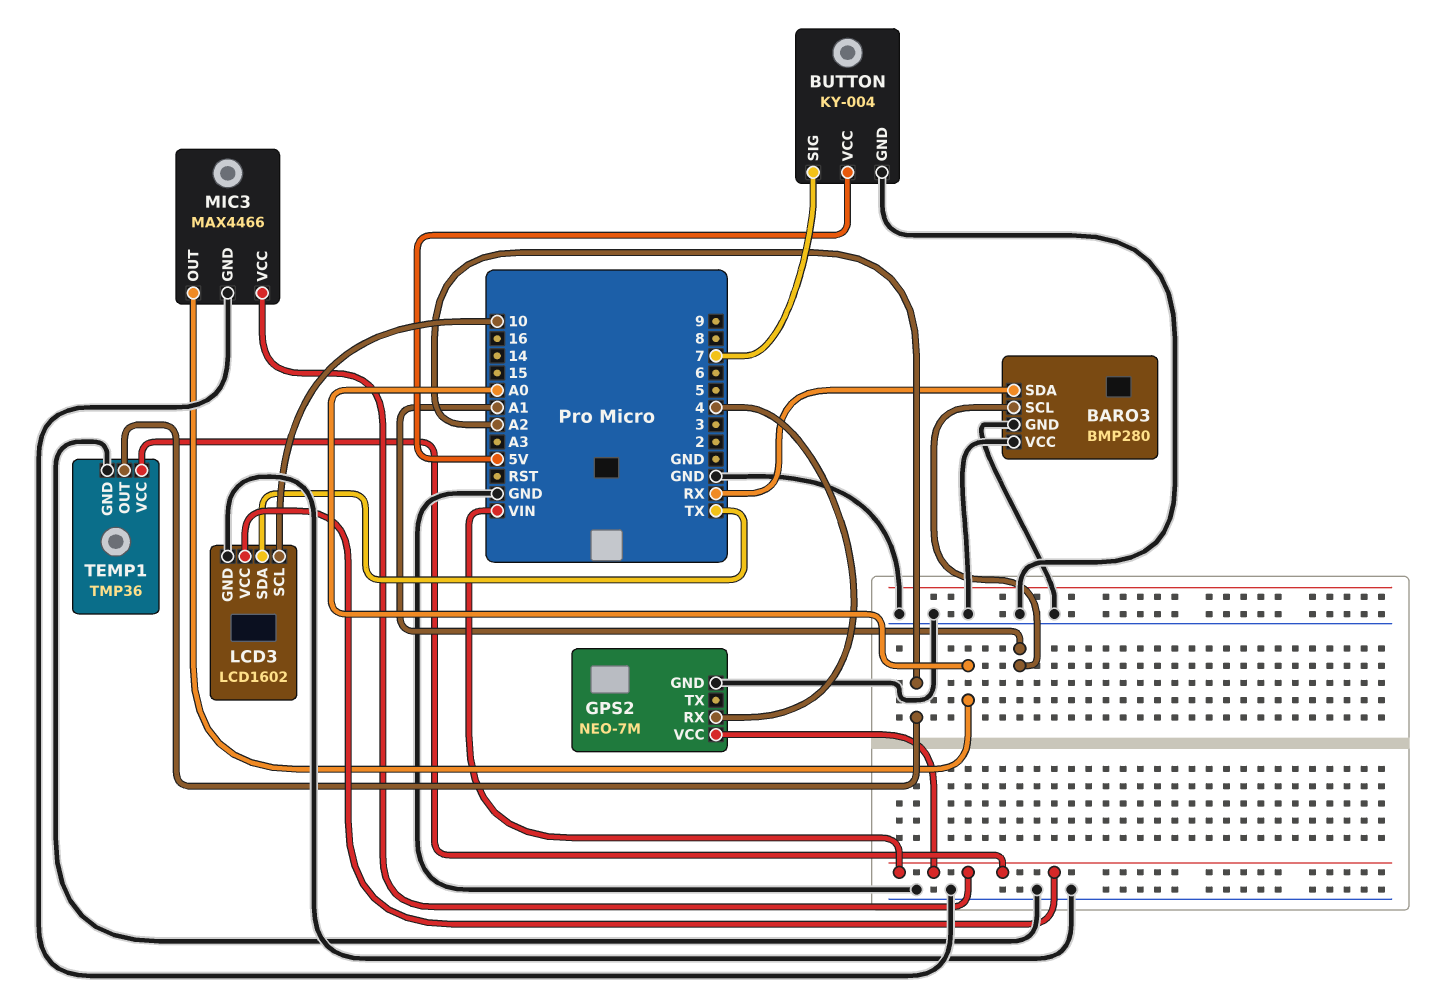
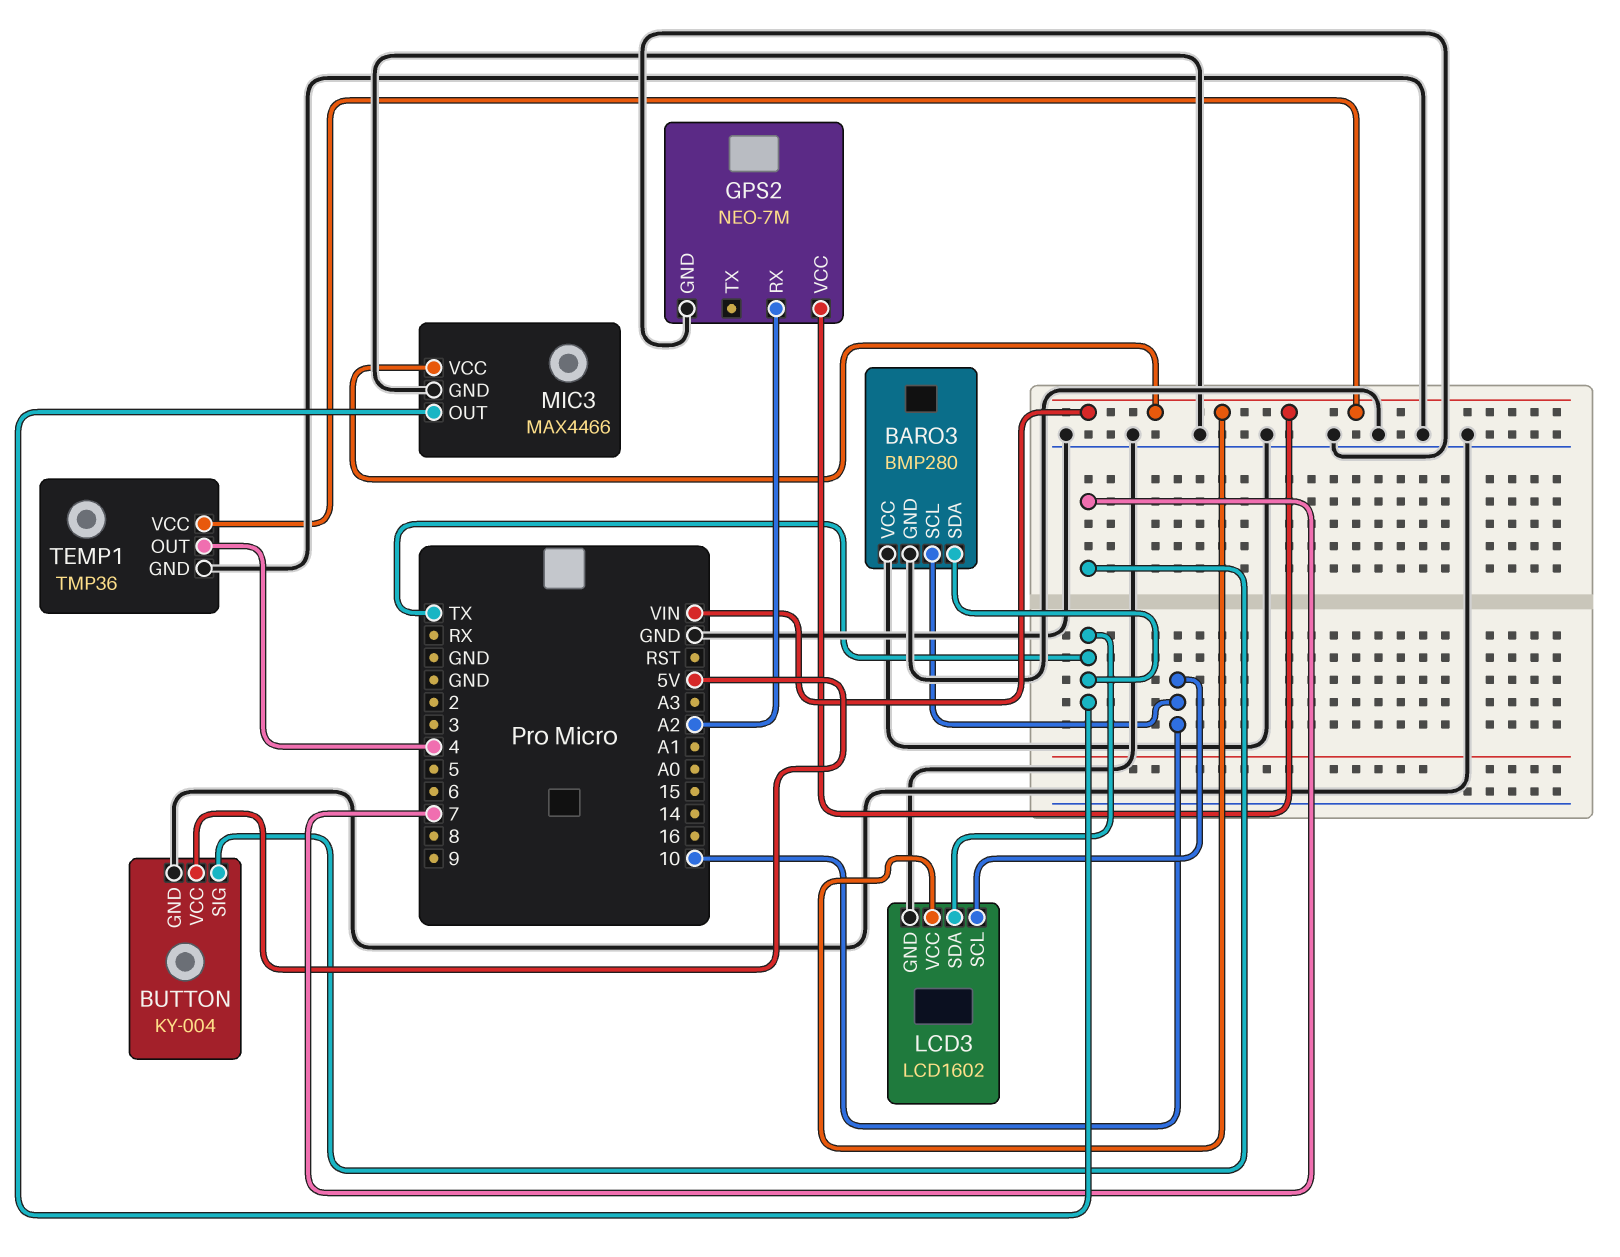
BARO3 pin SCL: A1 -> 10
BARO3 pin SDA: RX -> TX
GPS2 pin RX: 4 -> A2
MIC3 pin OUT: A0 -> TX
TEMP1 pin OUT: A2 -> 4

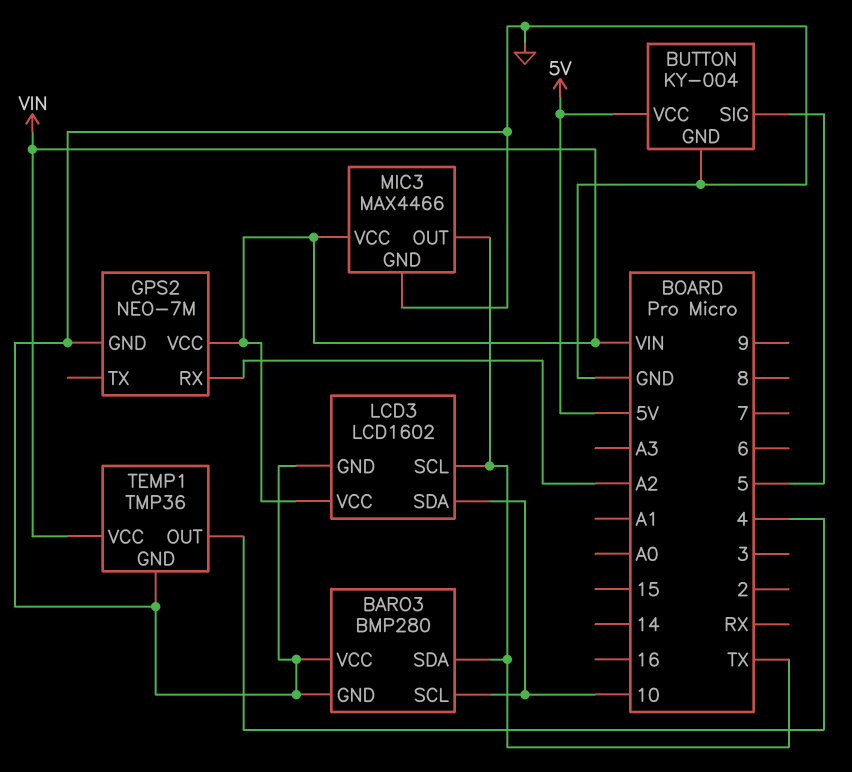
BUTTON pin SIG: 7 -> 5
LCD3 pin SCL: 10 -> TX
LCD3 pin SDA: TX -> 10

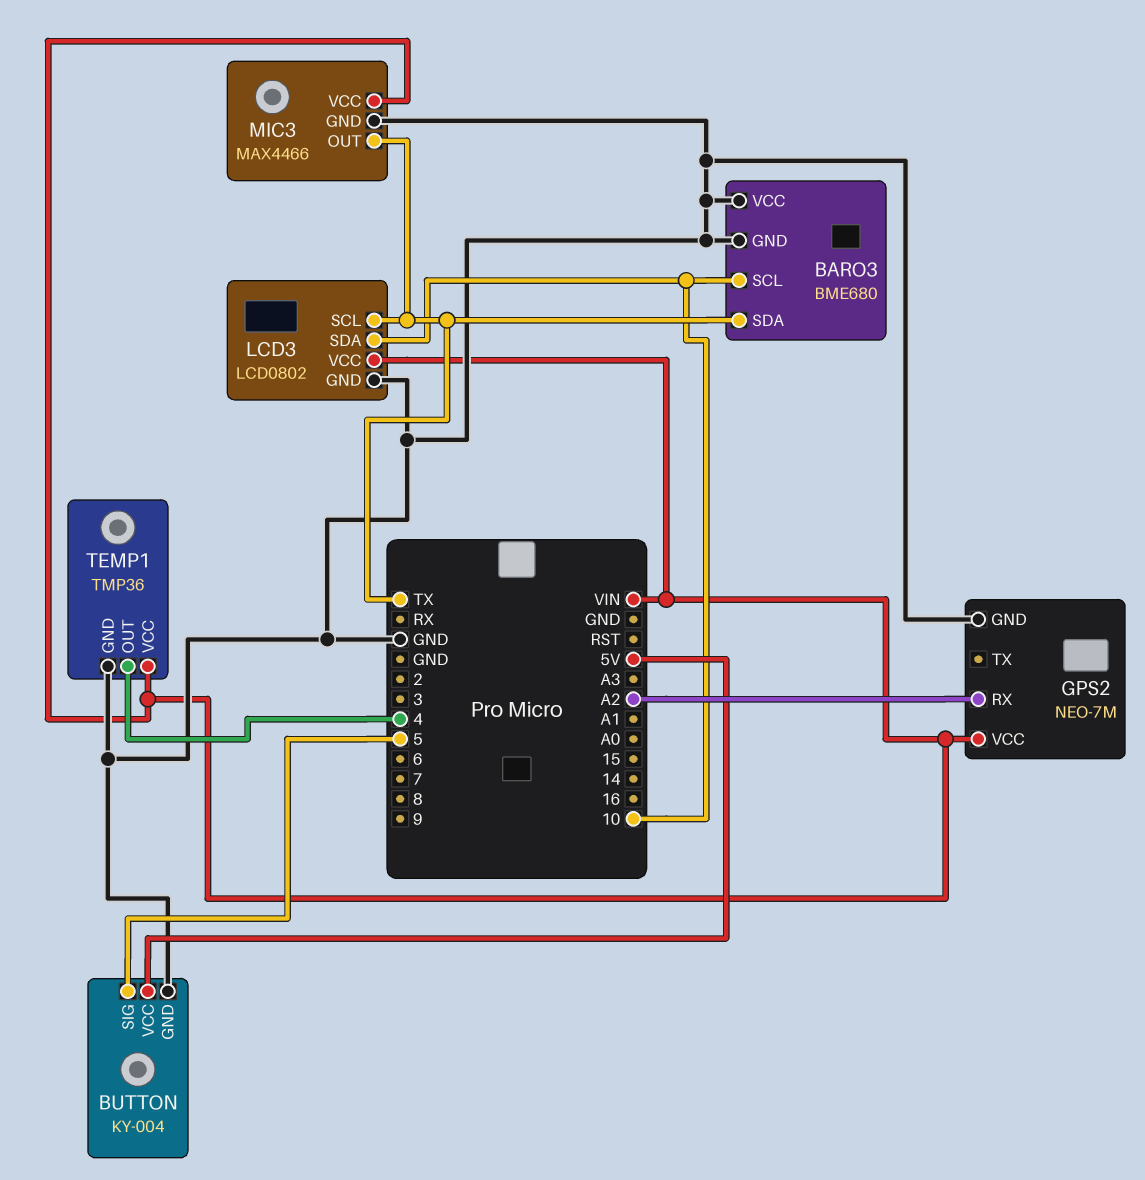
BARO3: BMP280 -> BME680
LCD3: LCD1602 -> LCD0802

